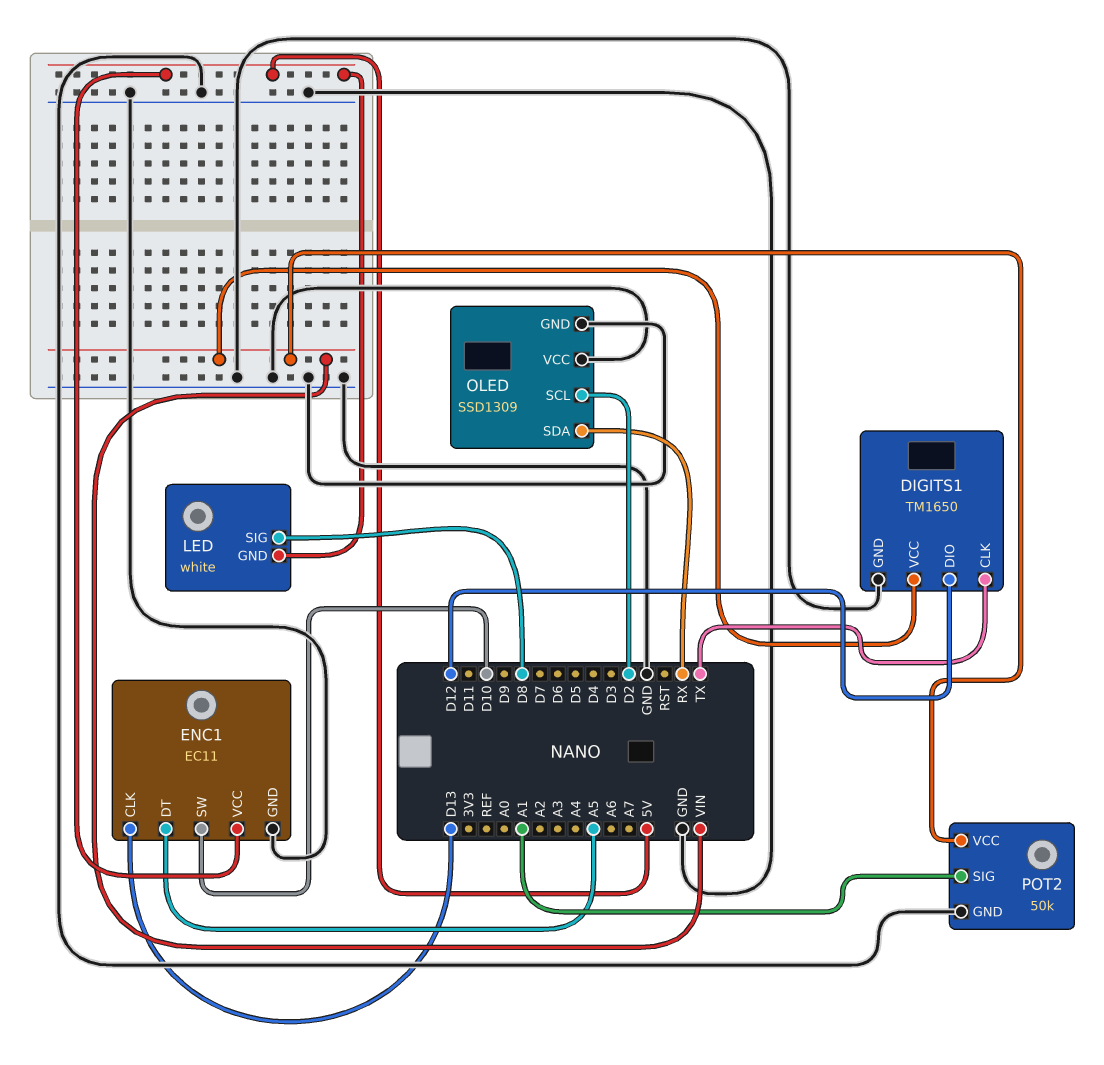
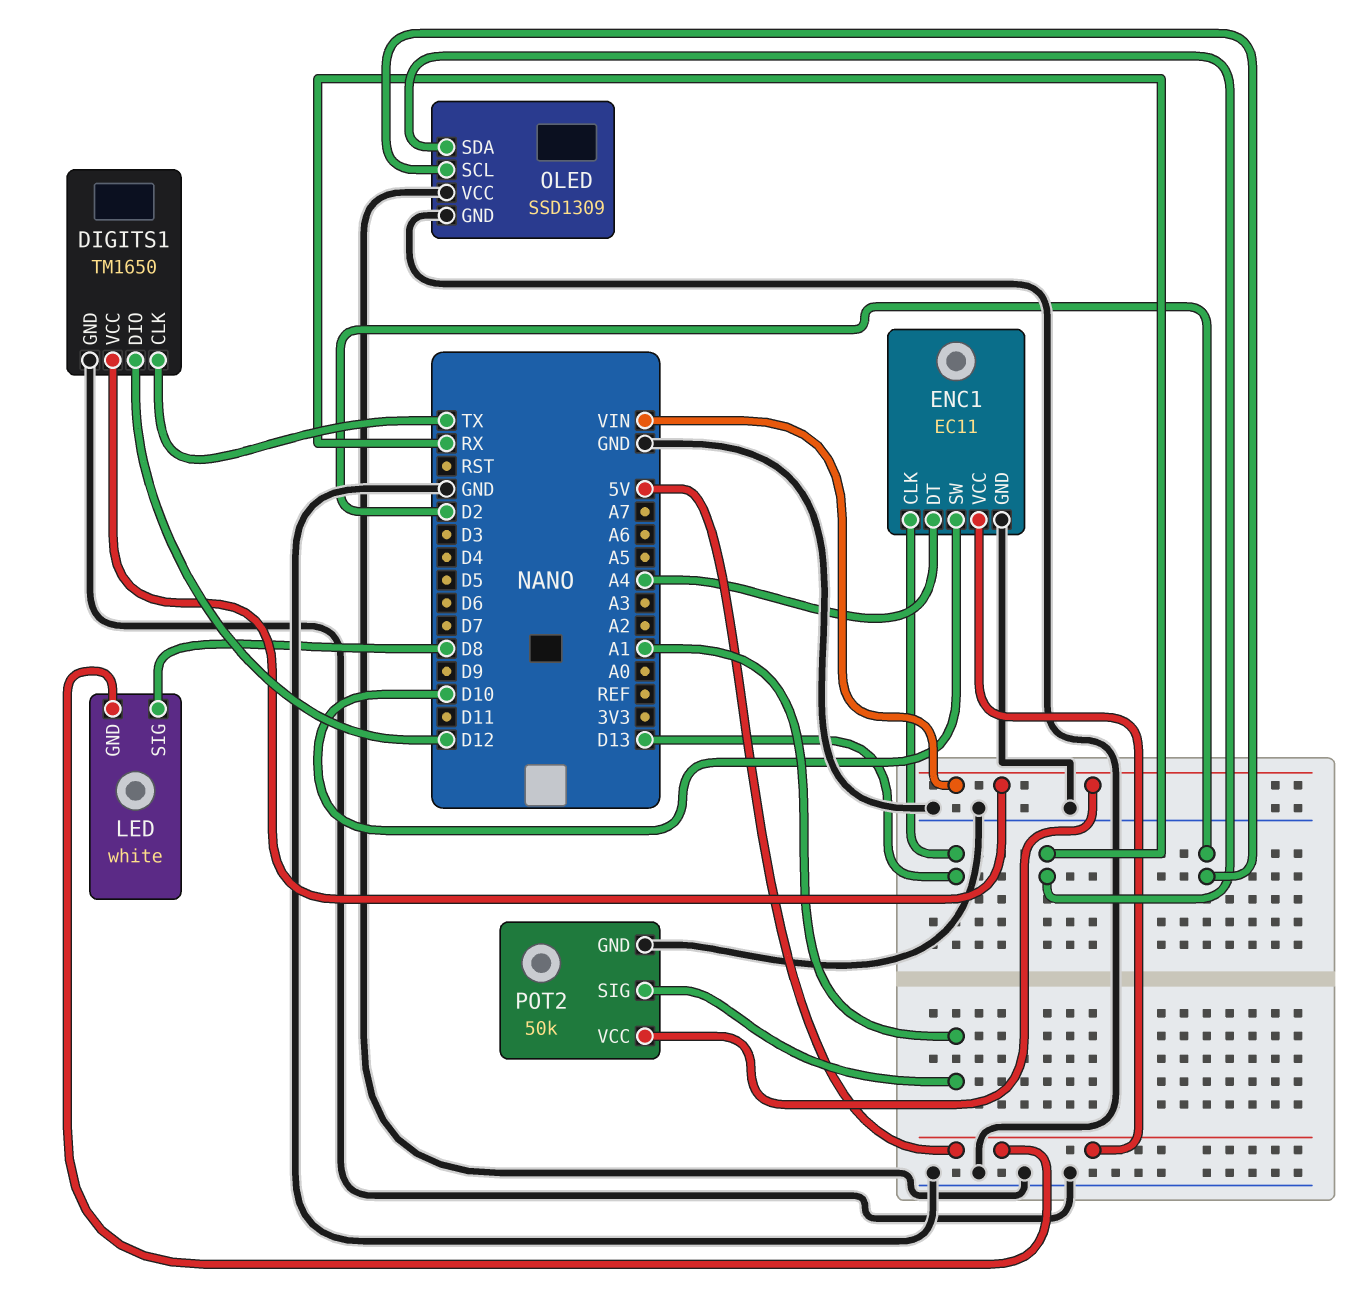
ENC1 pin DT: A5 -> A4

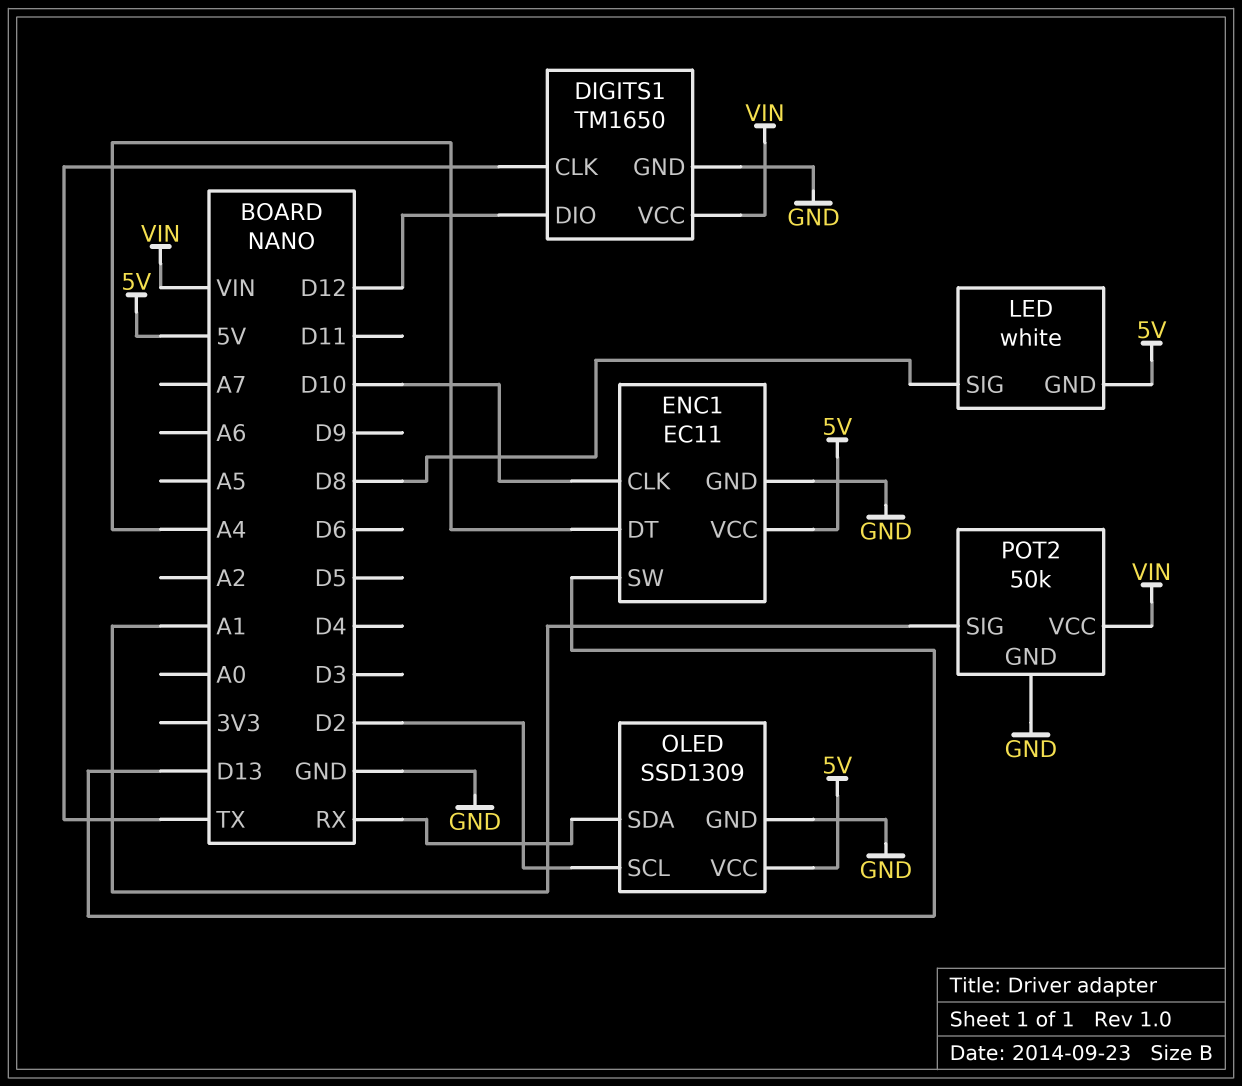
ENC1 pin CLK: D13 -> D10
ENC1 pin SW: D10 -> D13
OLED pin VCC: GND -> 5V

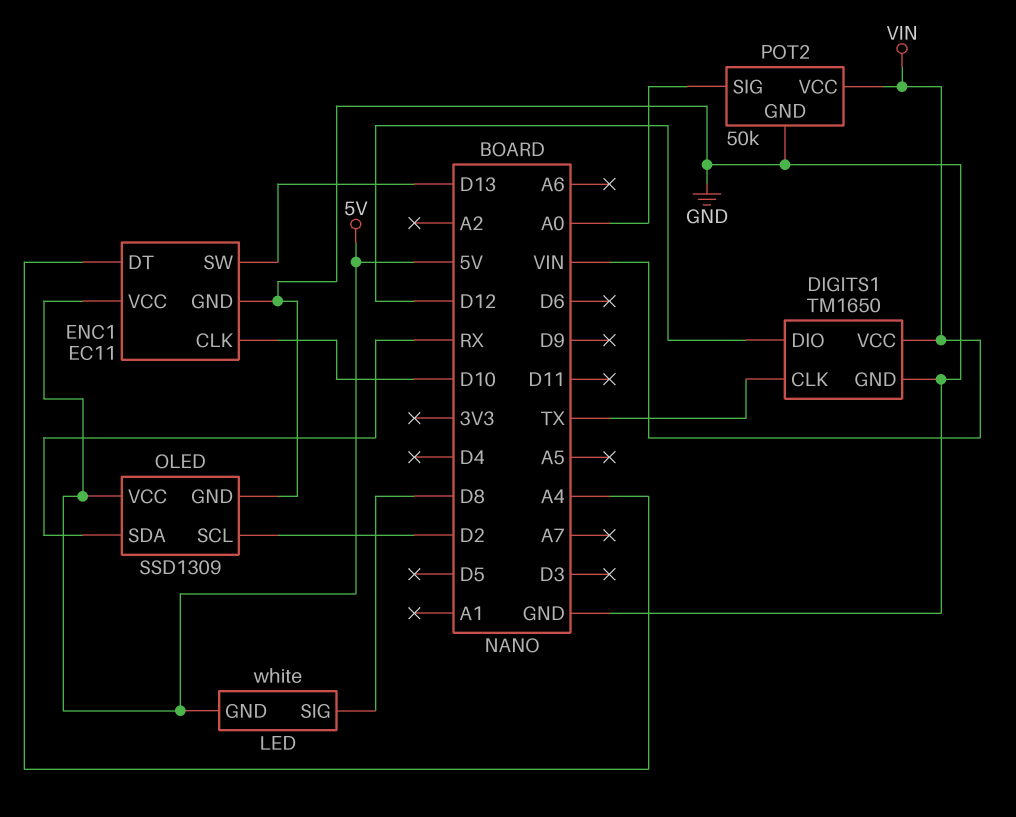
POT2 pin SIG: A1 -> A0

